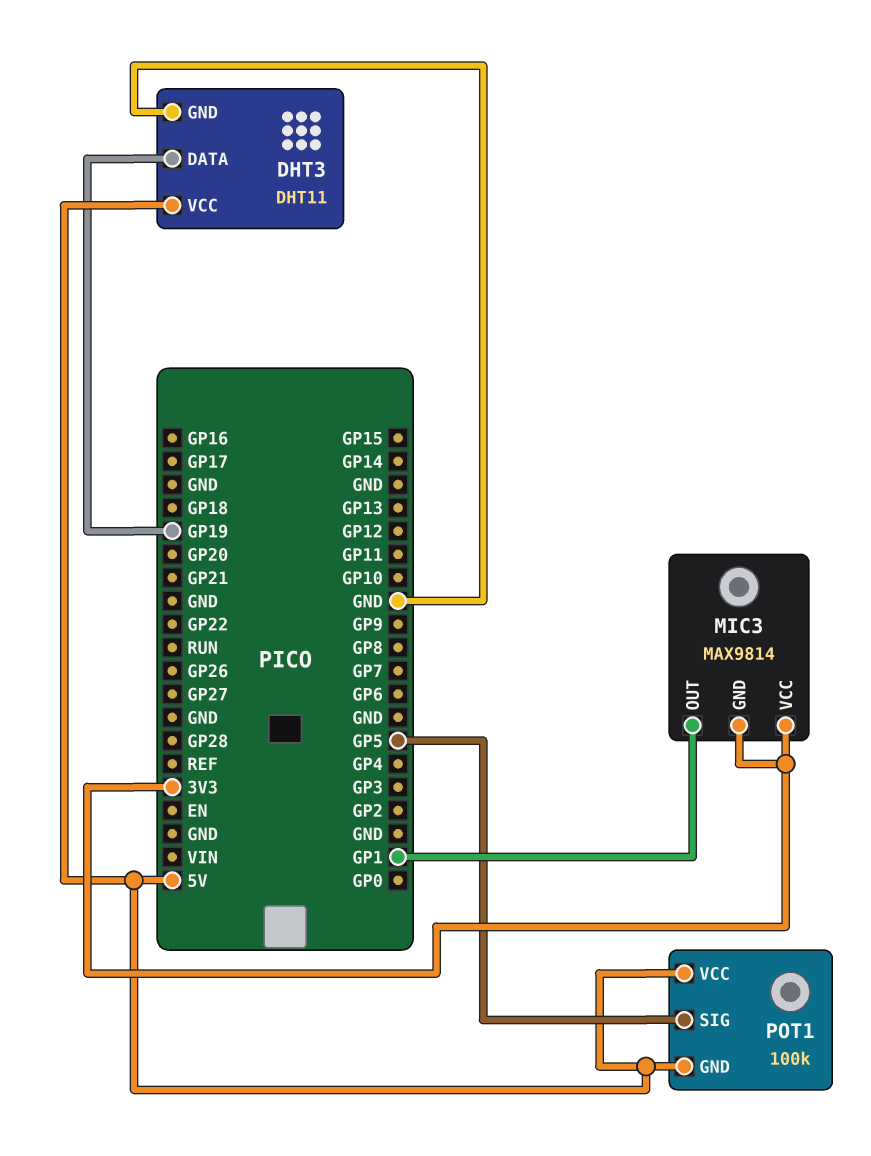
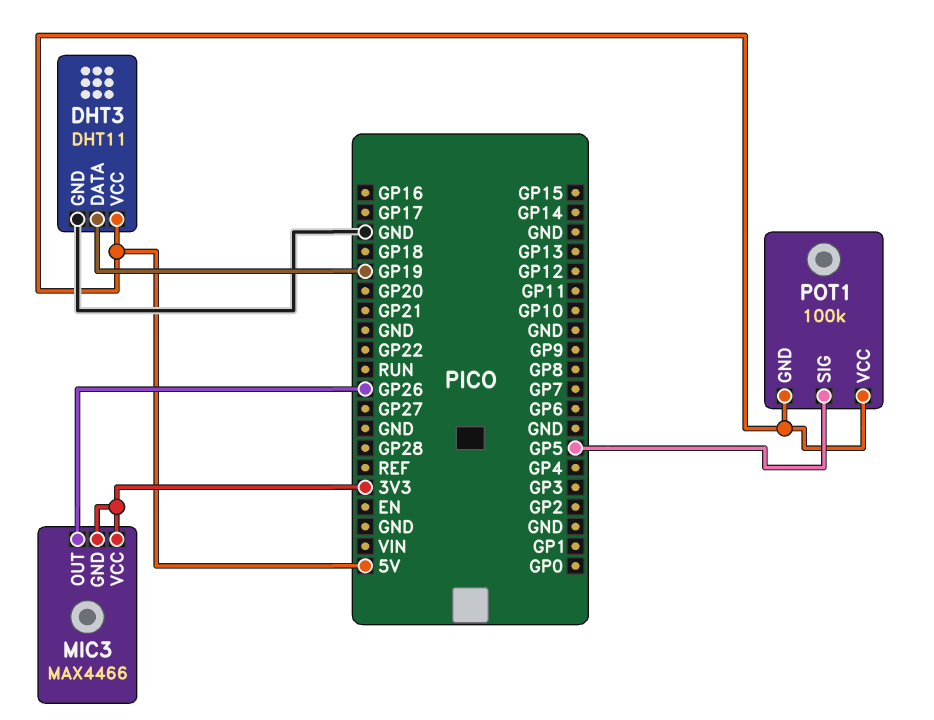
MIC3: MAX9814 -> MAX4466
MIC3 pin OUT: GP1 -> GP26

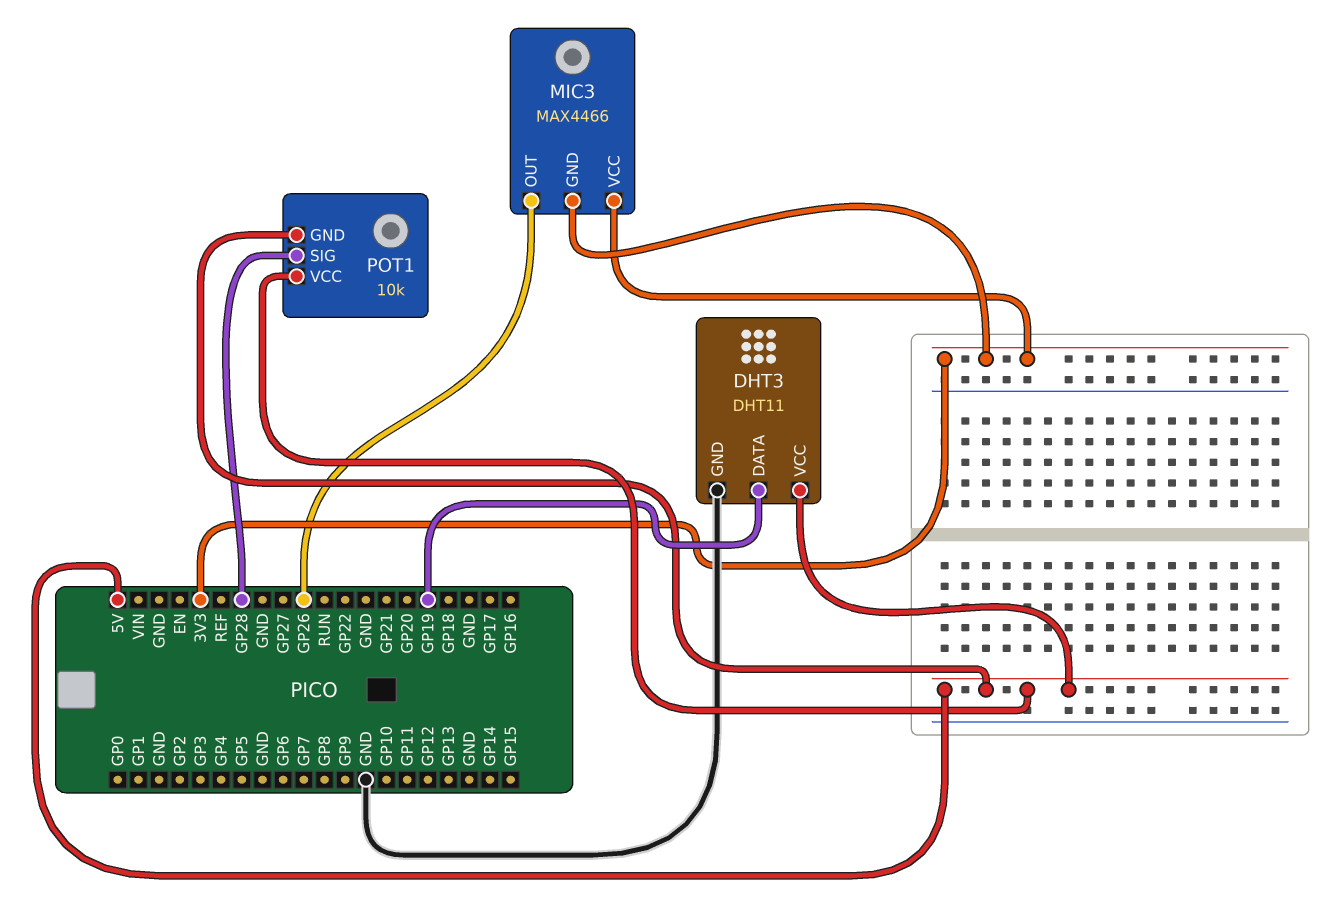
POT1: 100k -> 10k
POT1 pin SIG: GP5 -> GP28

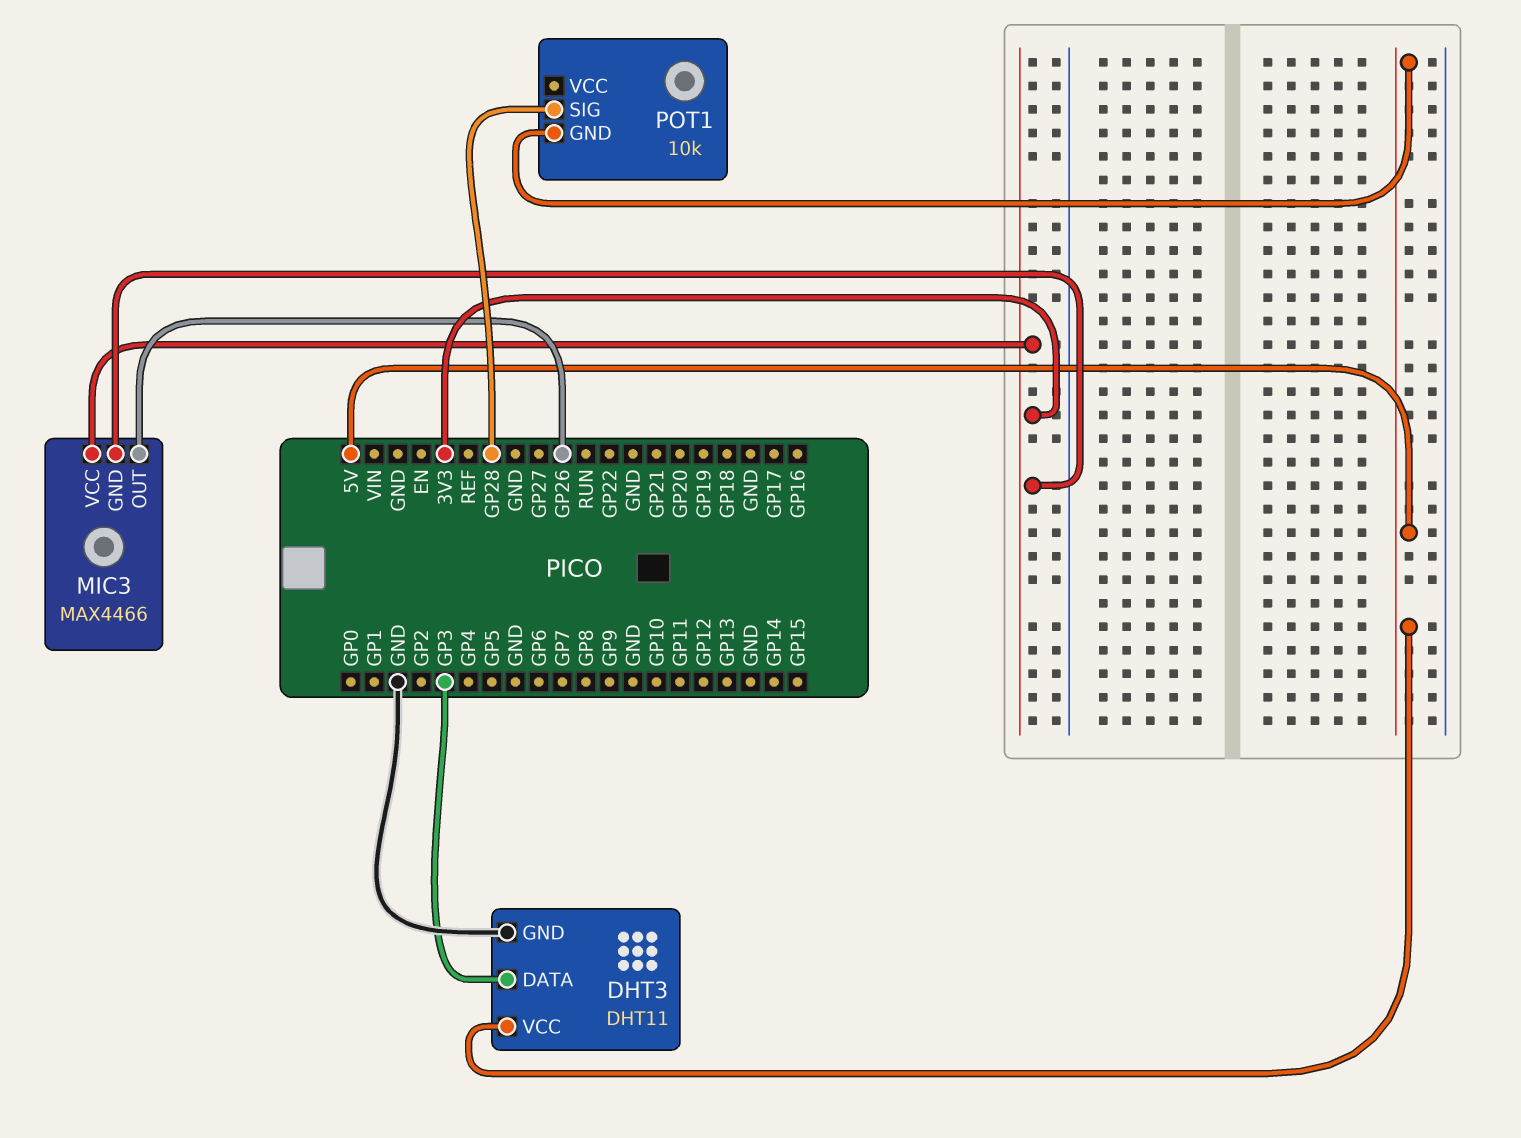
DHT3 pin DATA: GP19 -> GP3
POT1 pin VCC: 5V -> none

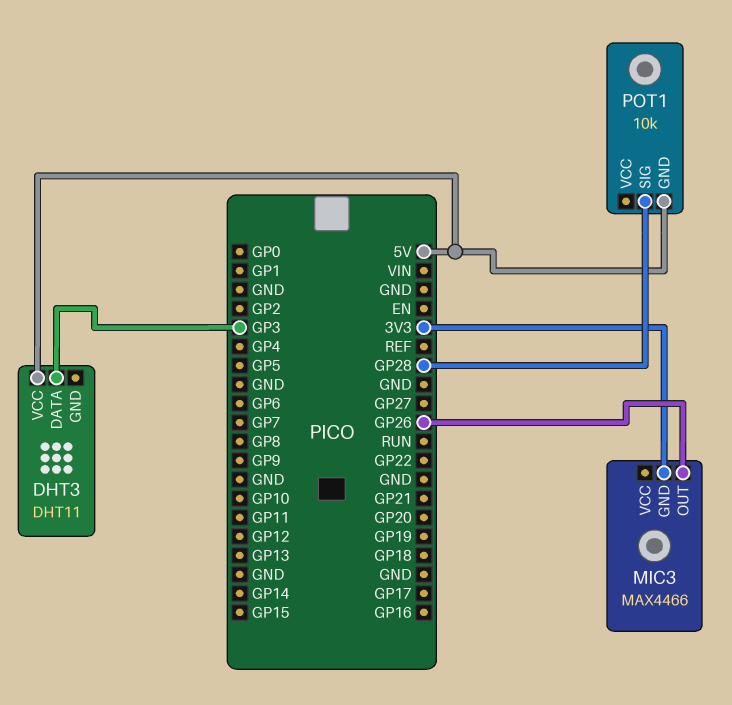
DHT3 pin GND: GND -> none
MIC3 pin VCC: 3V3 -> none

